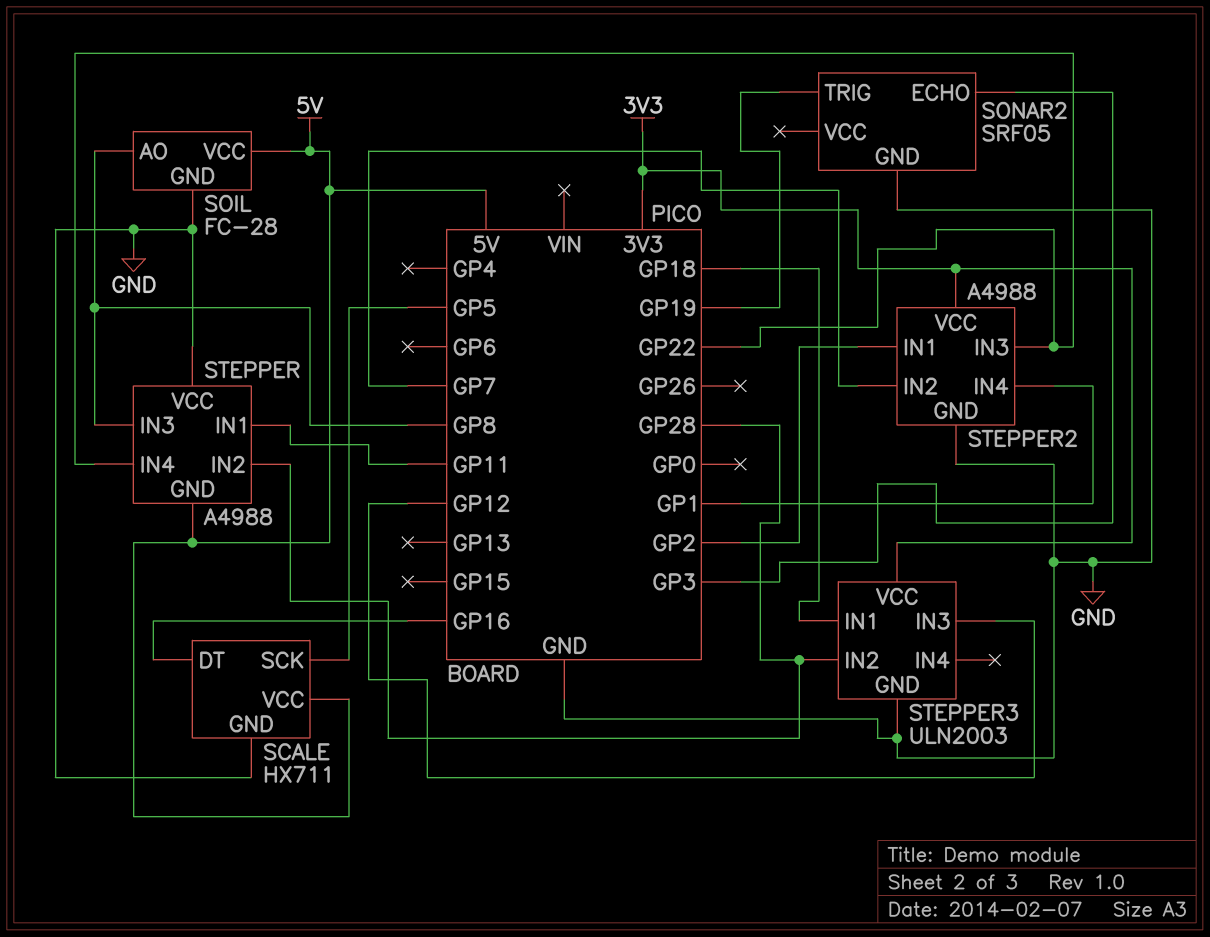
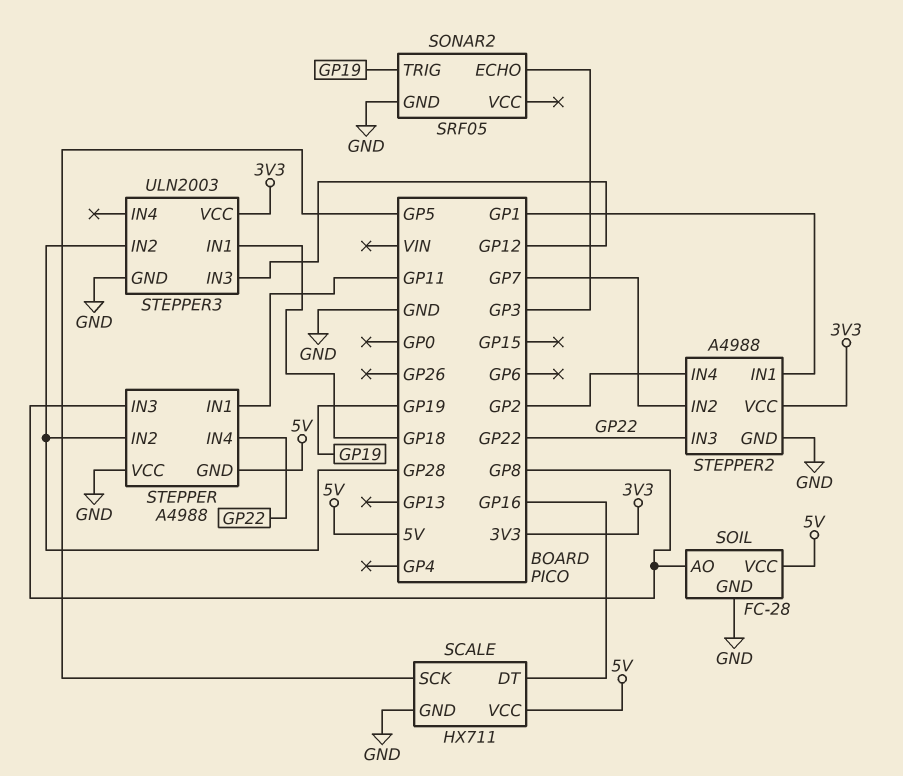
STEPPER2 pin IN1: GP2 -> GP1
STEPPER2 pin IN4: GP1 -> GP2

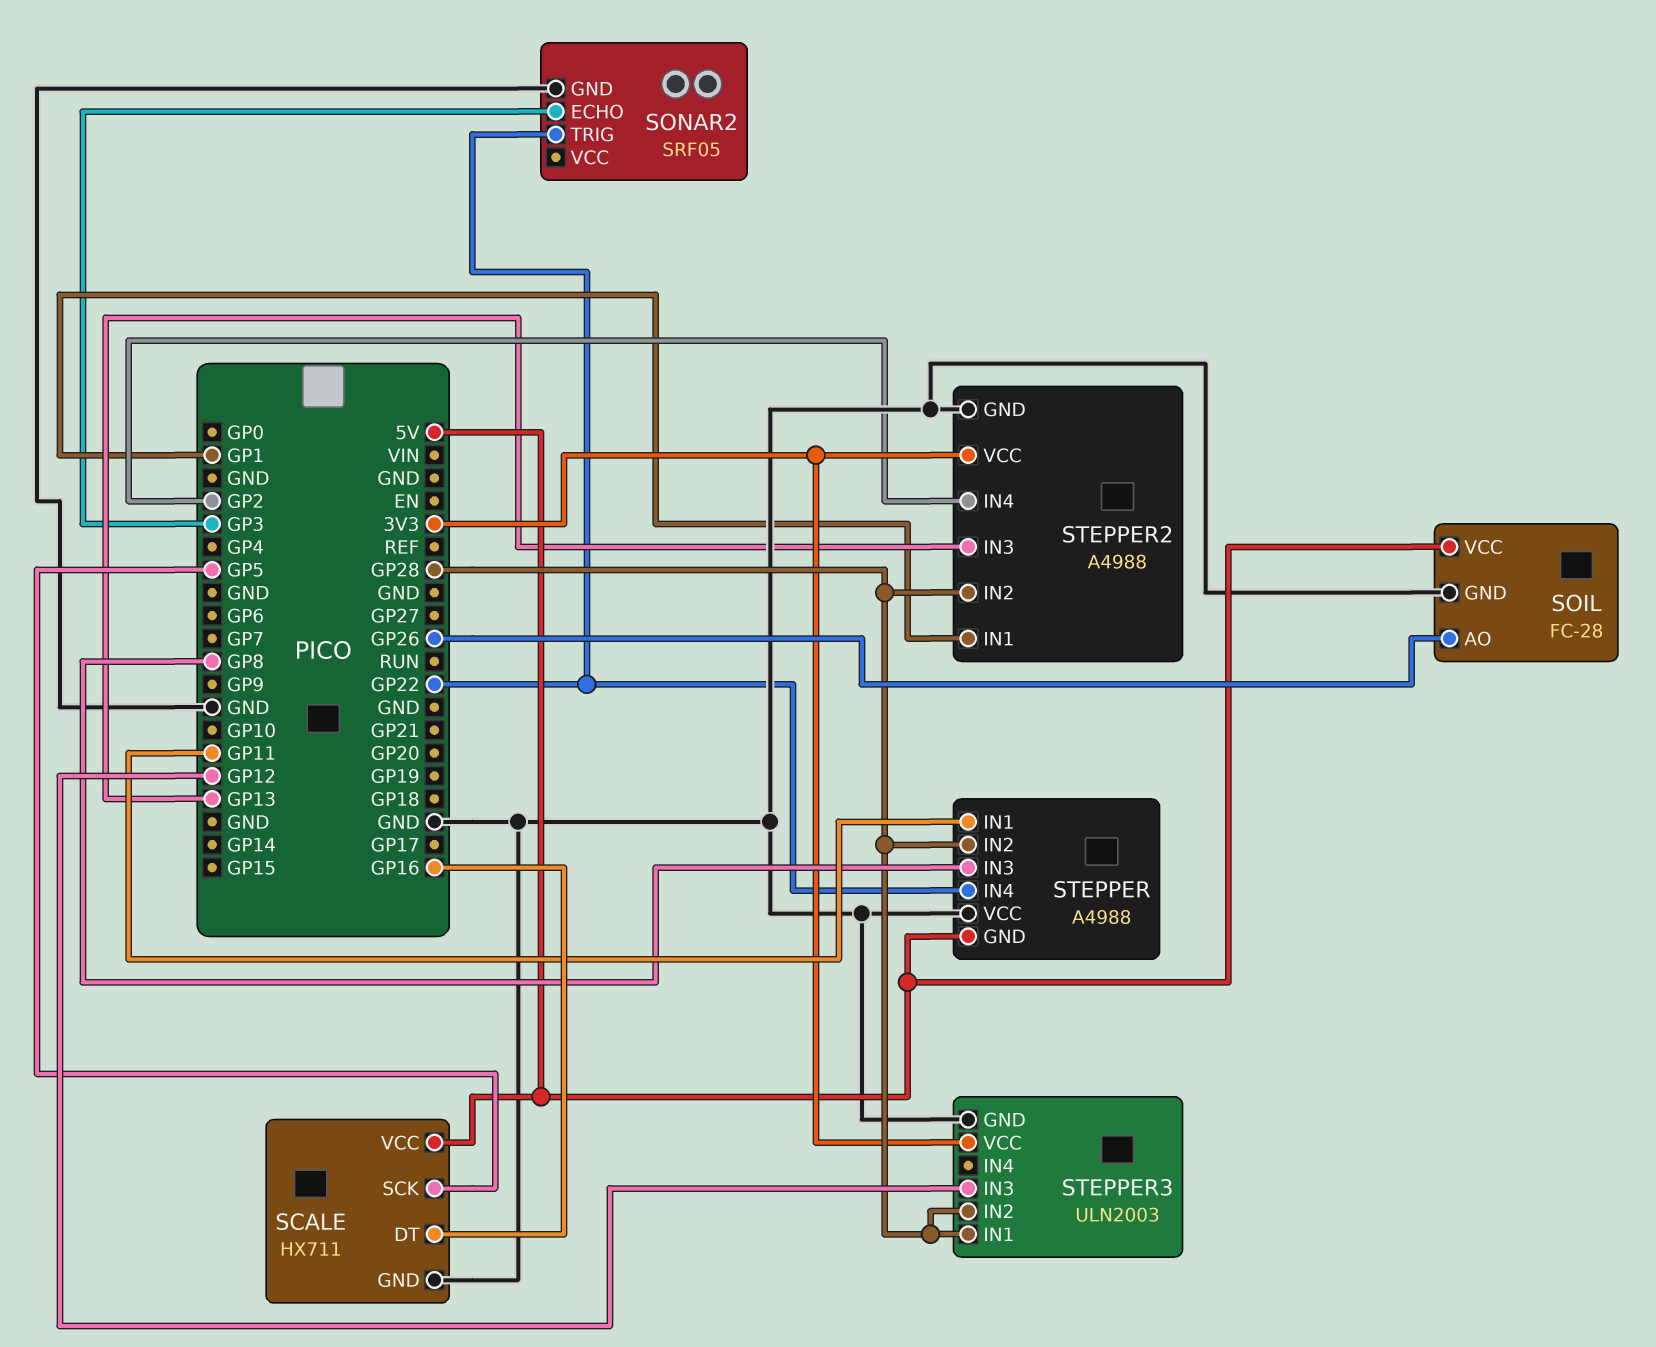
SOIL pin AO: GP8 -> GP26
SONAR2 pin TRIG: GP19 -> GP22
STEPPER2 pin IN2: GP7 -> GP28
STEPPER2 pin IN3: GP22 -> GP13
STEPPER3 pin IN1: GP18 -> GP28

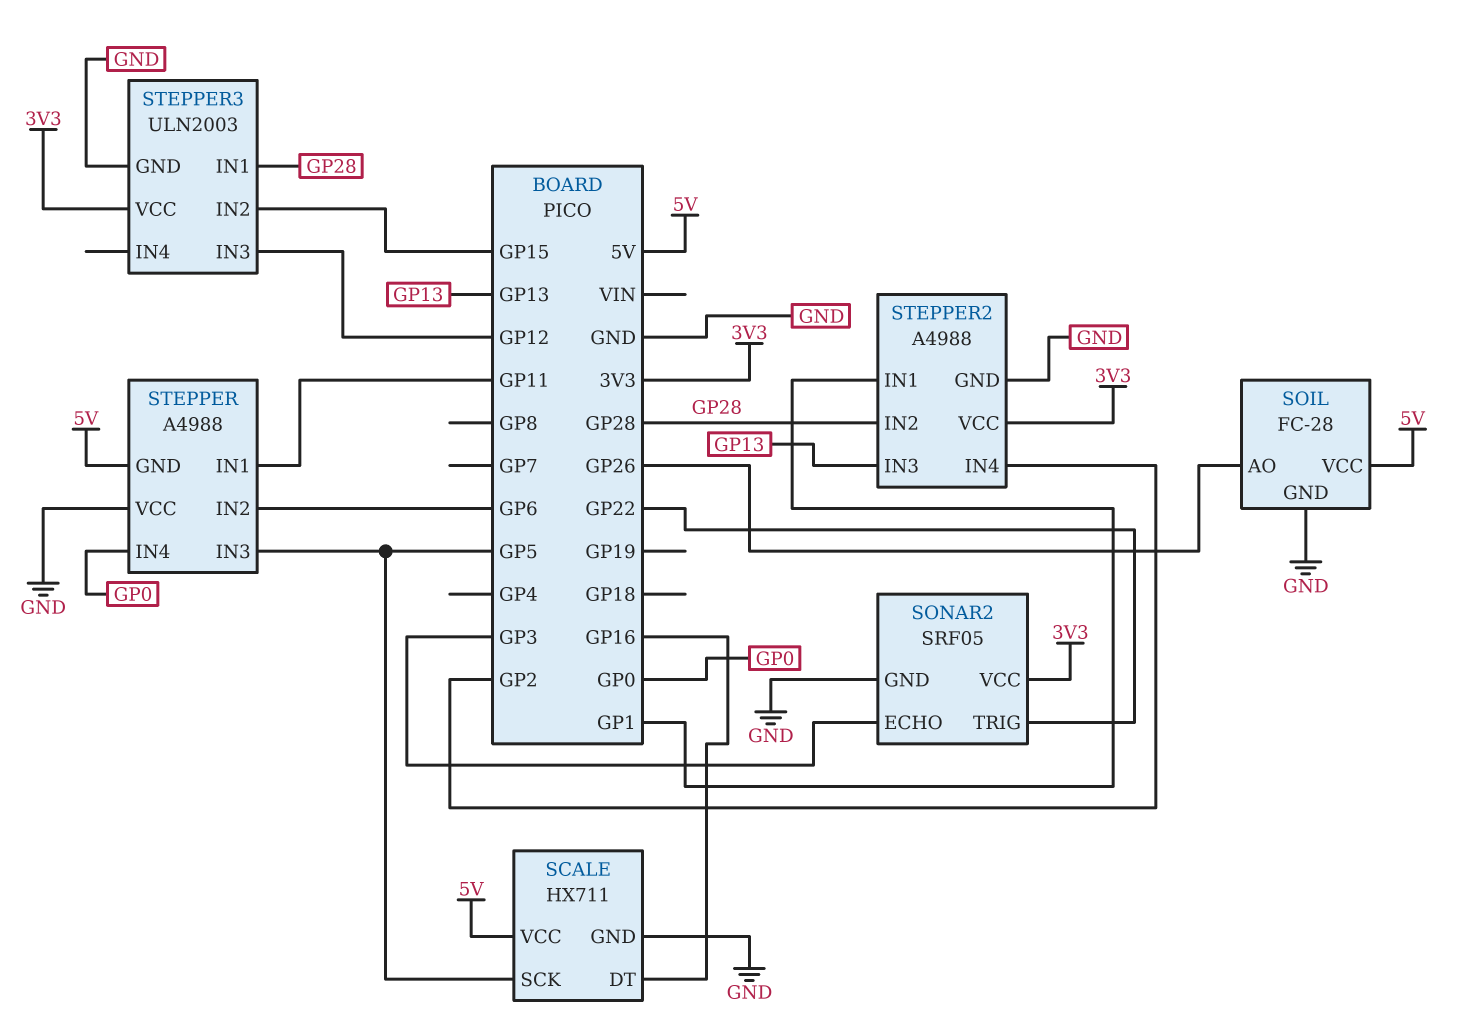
SONAR2 pin VCC: none -> 3V3
STEPPER pin IN2: GP28 -> GP6
STEPPER pin IN3: GP8 -> GP5
STEPPER pin IN4: GP22 -> GP0
STEPPER3 pin IN2: GP28 -> GP15

